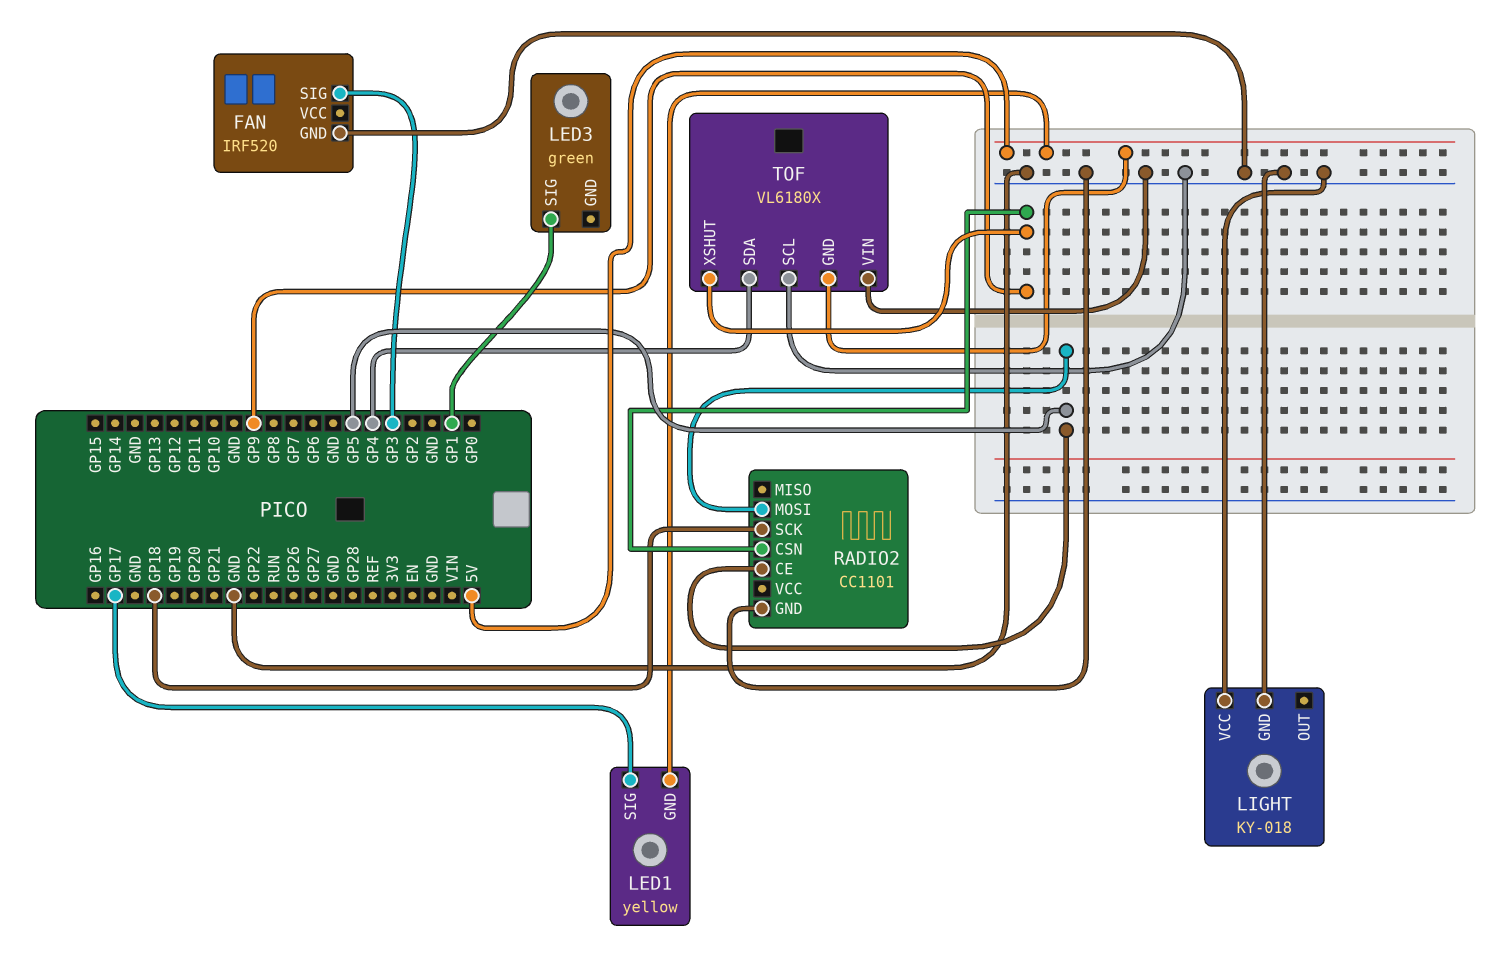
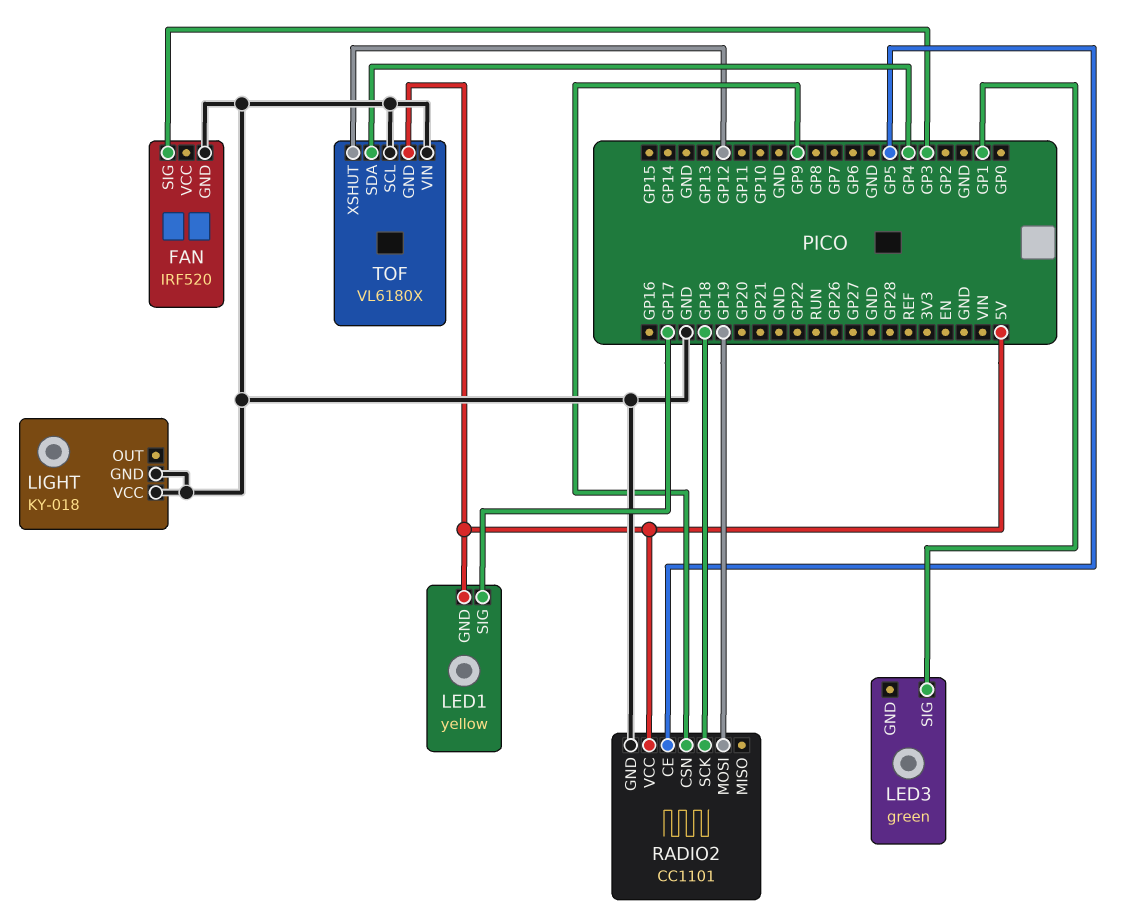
RADIO2 pin MOSI: GP5 -> GP19
RADIO2 pin VCC: none -> 5V
TOF pin XSHUT: GP9 -> GP12

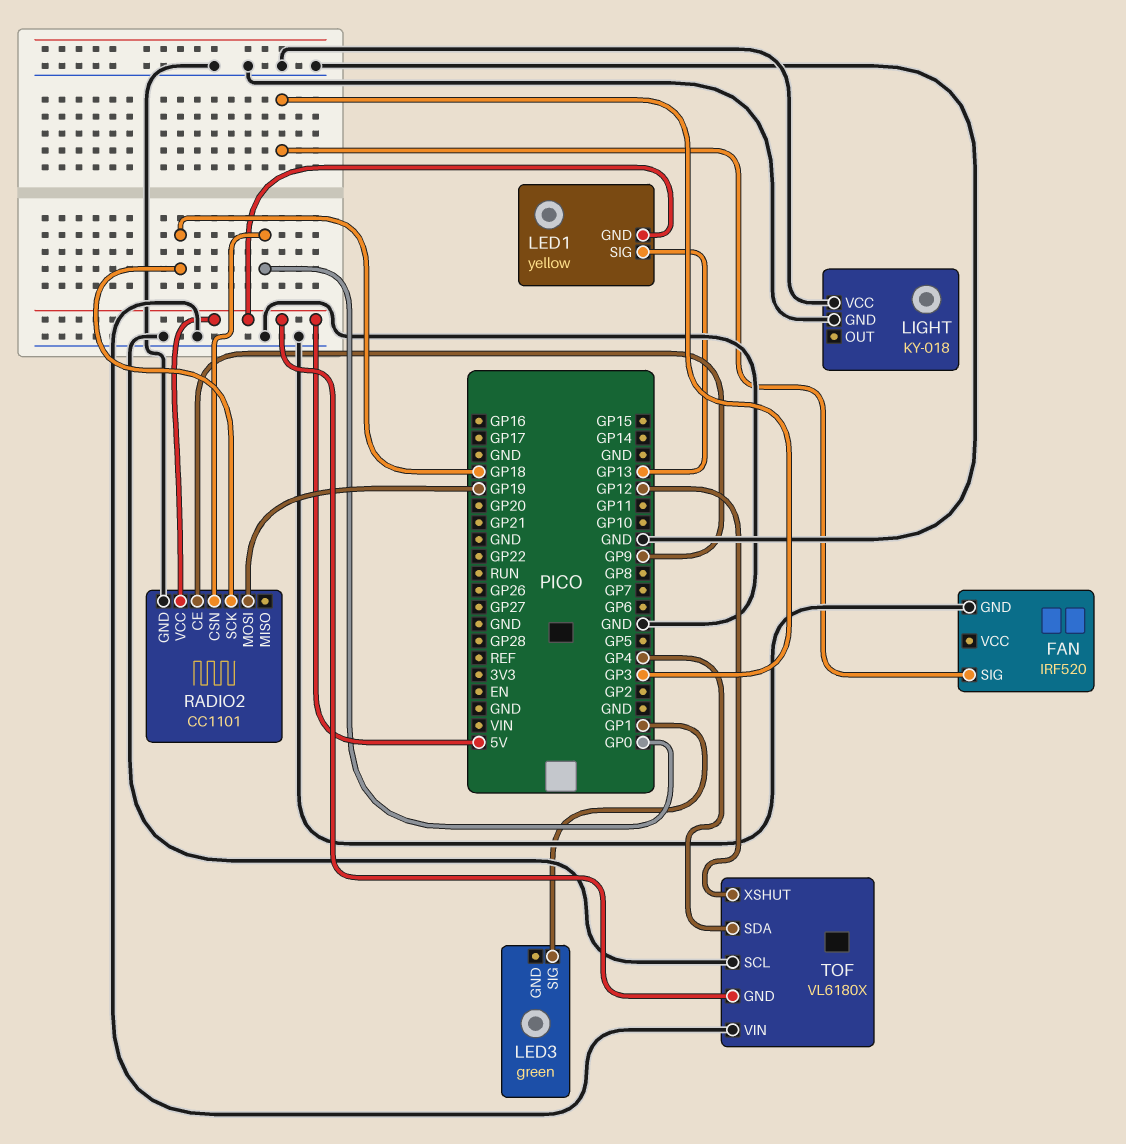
LED1 pin SIG: GP17 -> GP13
RADIO2 pin CE: GP5 -> GP9
RADIO2 pin CSN: GP9 -> GP0

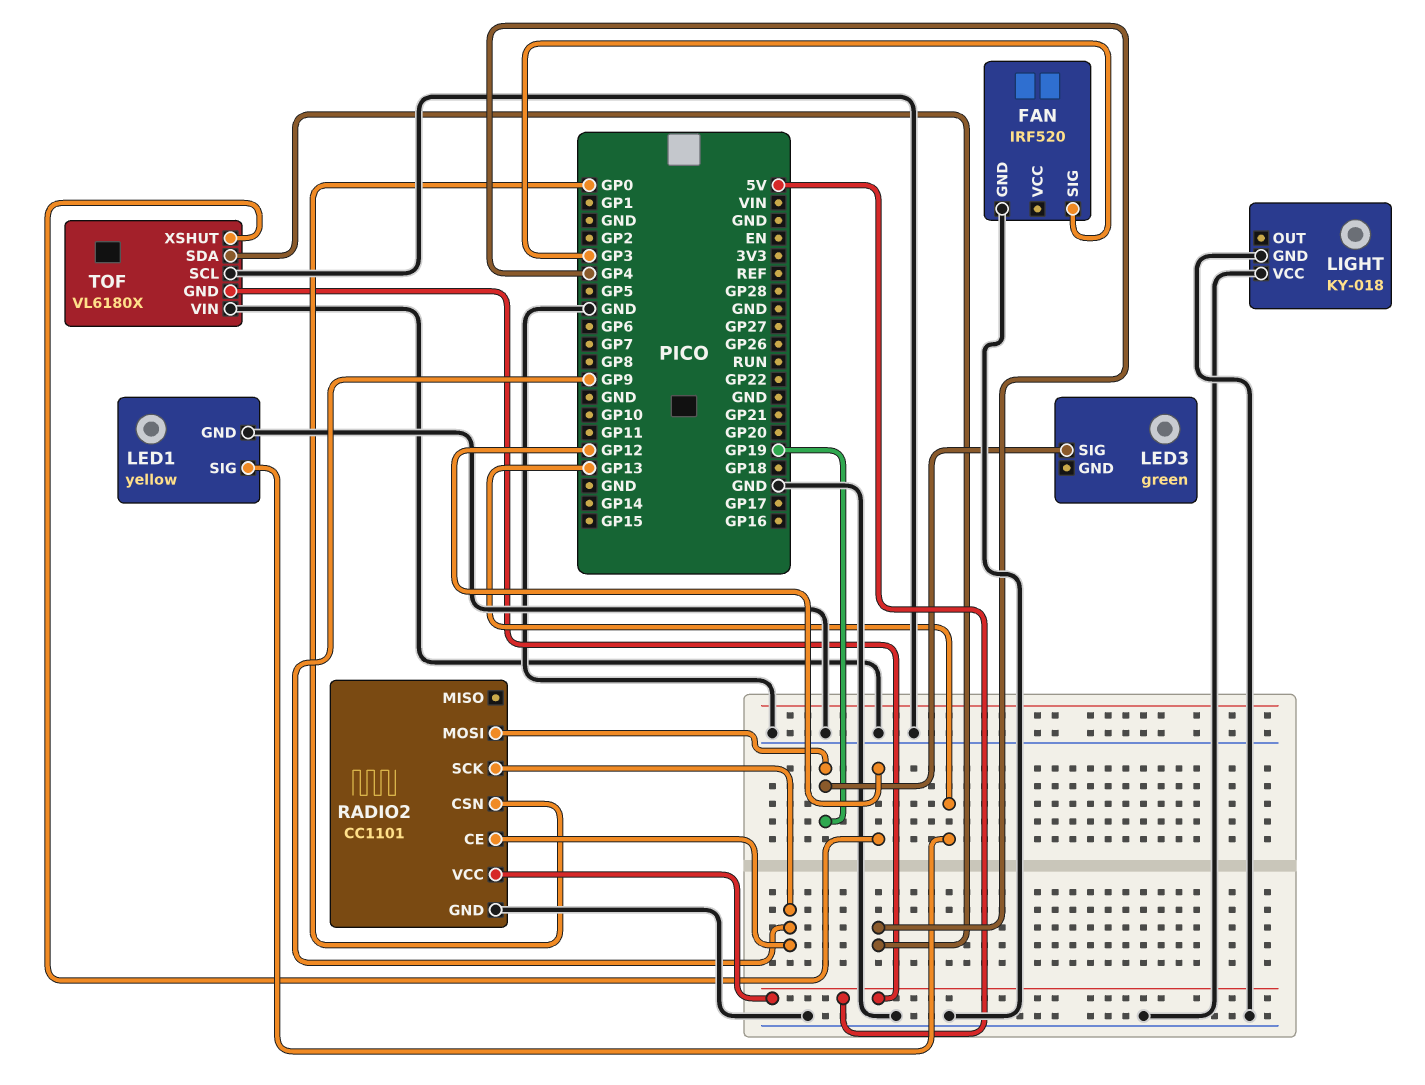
LED1 pin GND: 5V -> GND
LED3 pin SIG: GP1 -> GP19
RADIO2 pin SCK: GP18 -> GP9

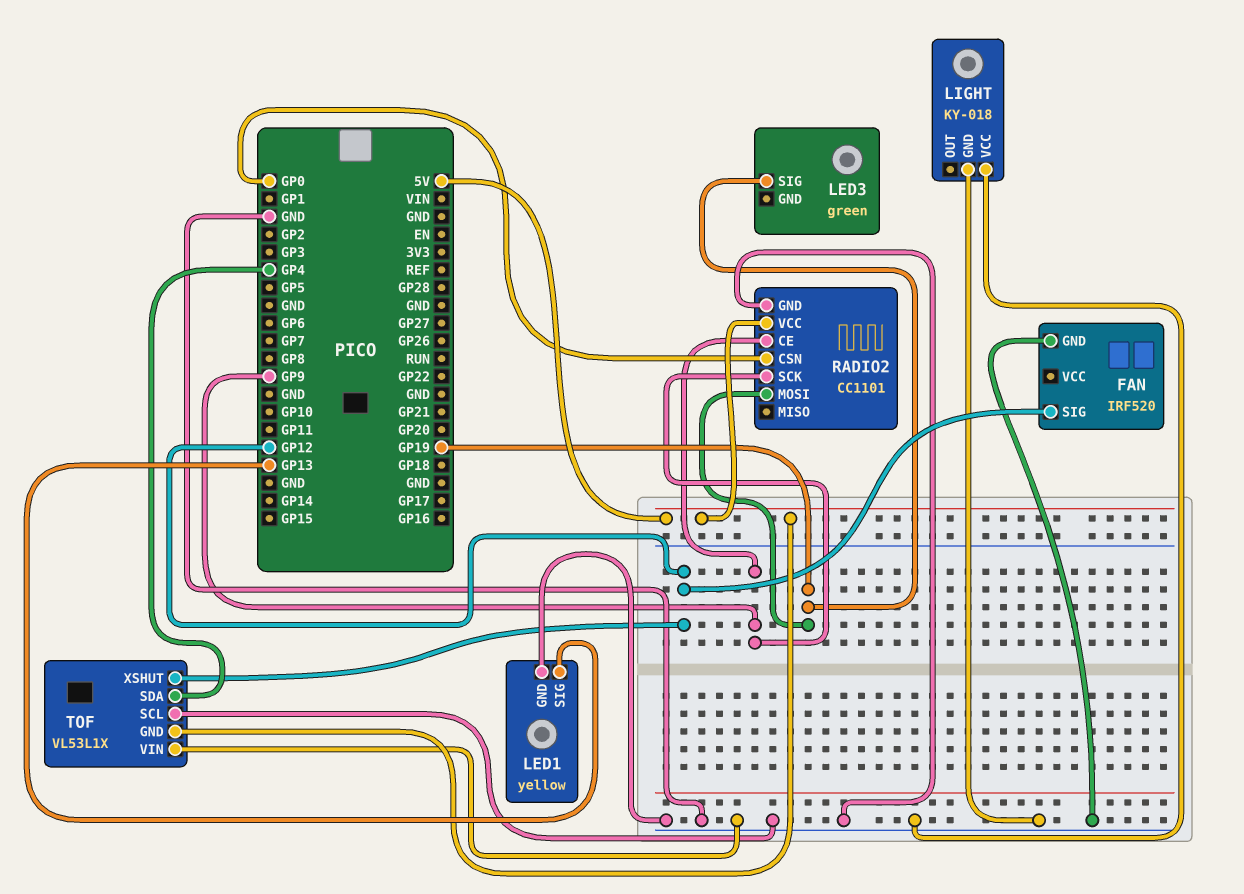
FAN pin SIG: GP3 -> GP12
TOF: VL6180X -> VL53L1X

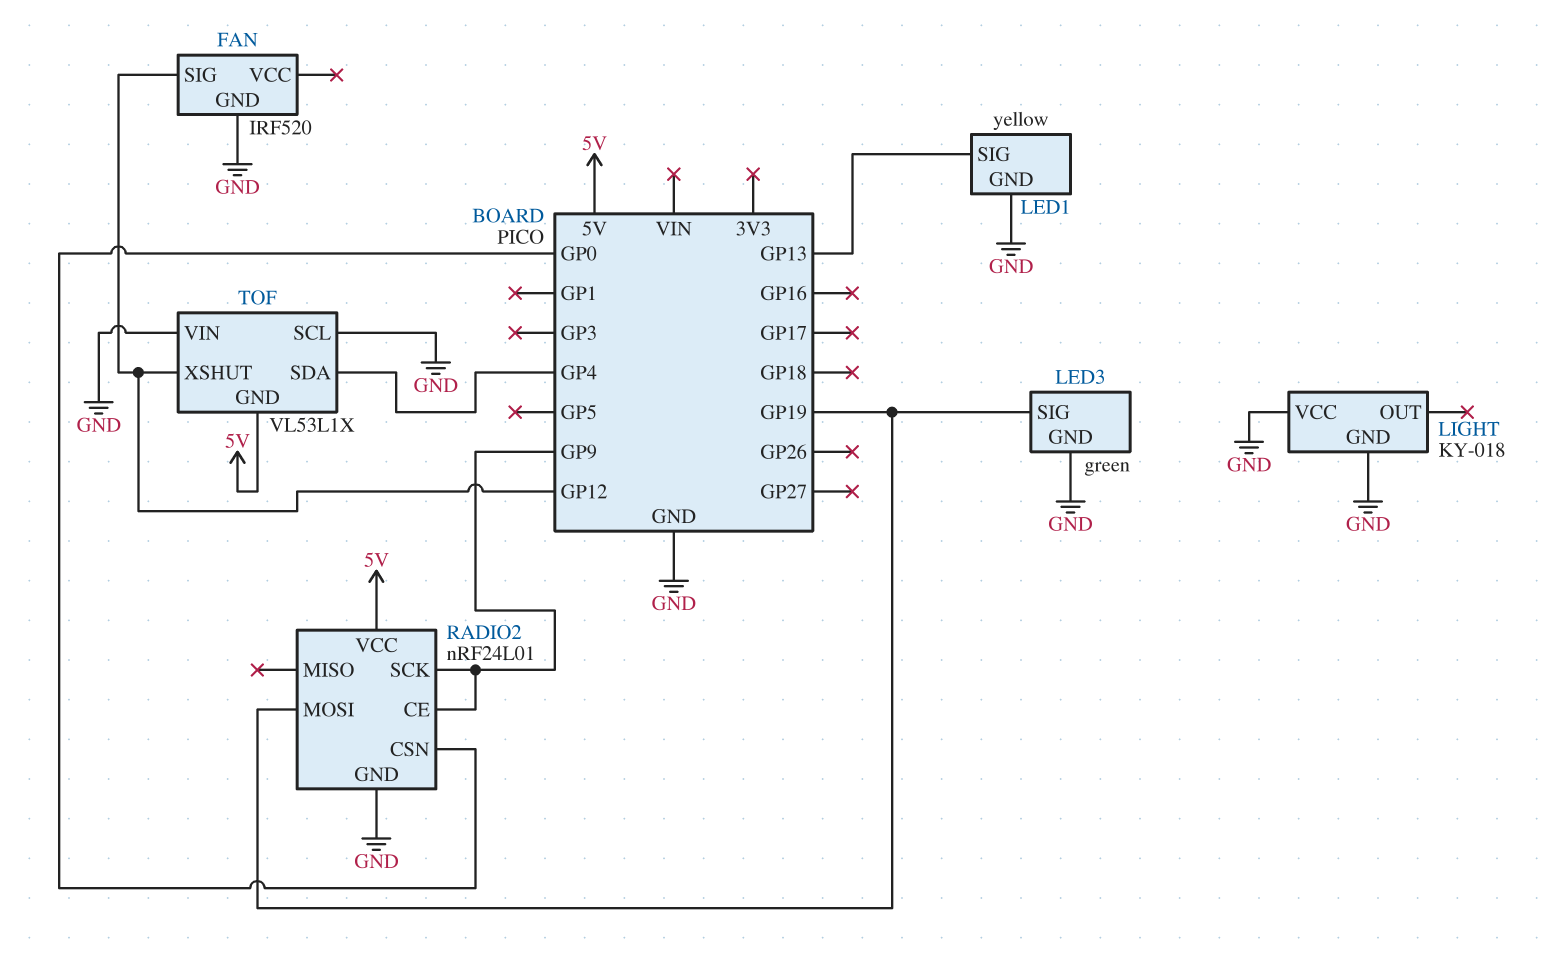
LED3 pin GND: none -> GND
RADIO2: CC1101 -> nRF24L01

